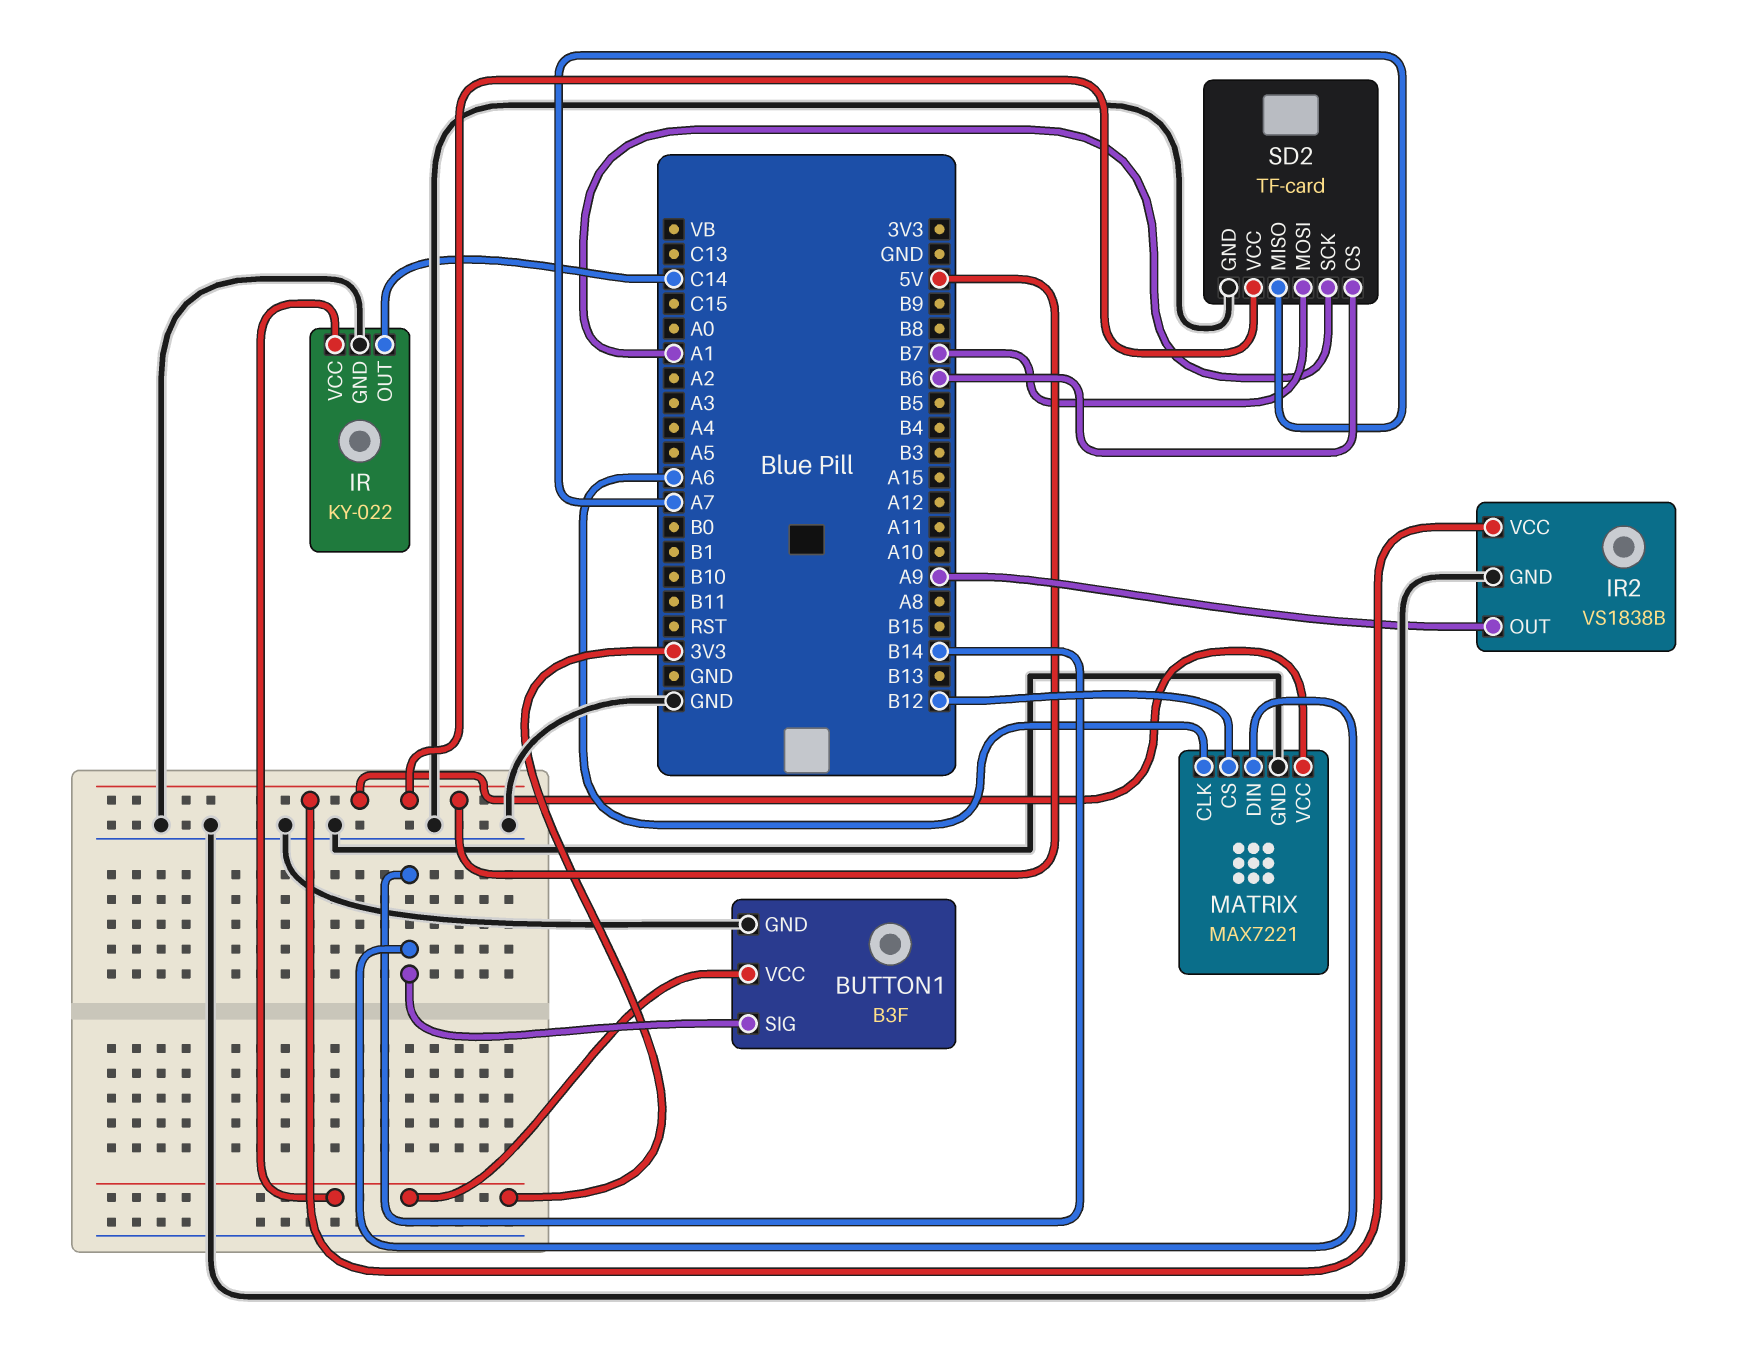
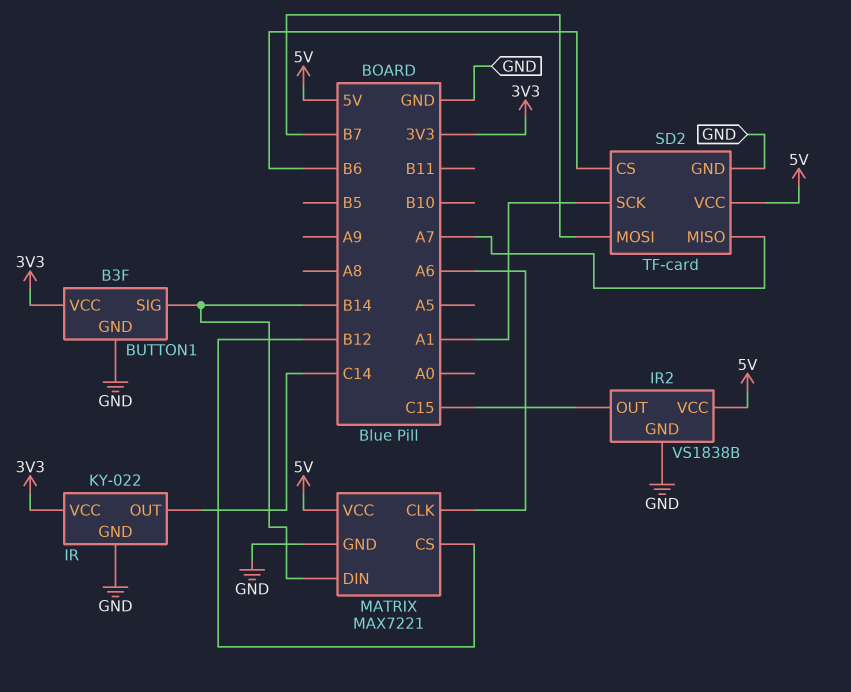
IR2 pin OUT: A9 -> C15

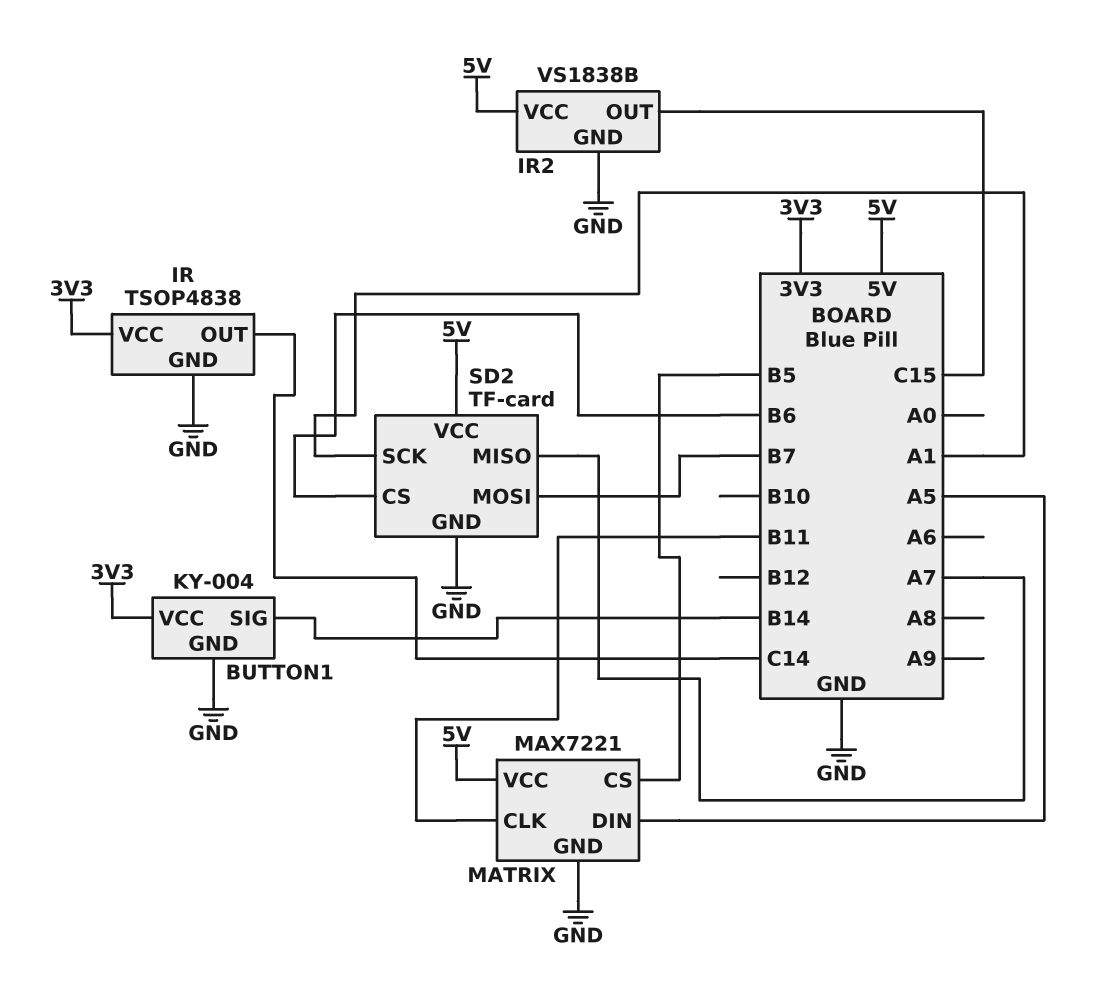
BUTTON1: B3F -> KY-004
IR: KY-022 -> TSOP4838
MATRIX pin CLK: A6 -> B11
MATRIX pin CS: B12 -> B5
MATRIX pin DIN: B14 -> A5

